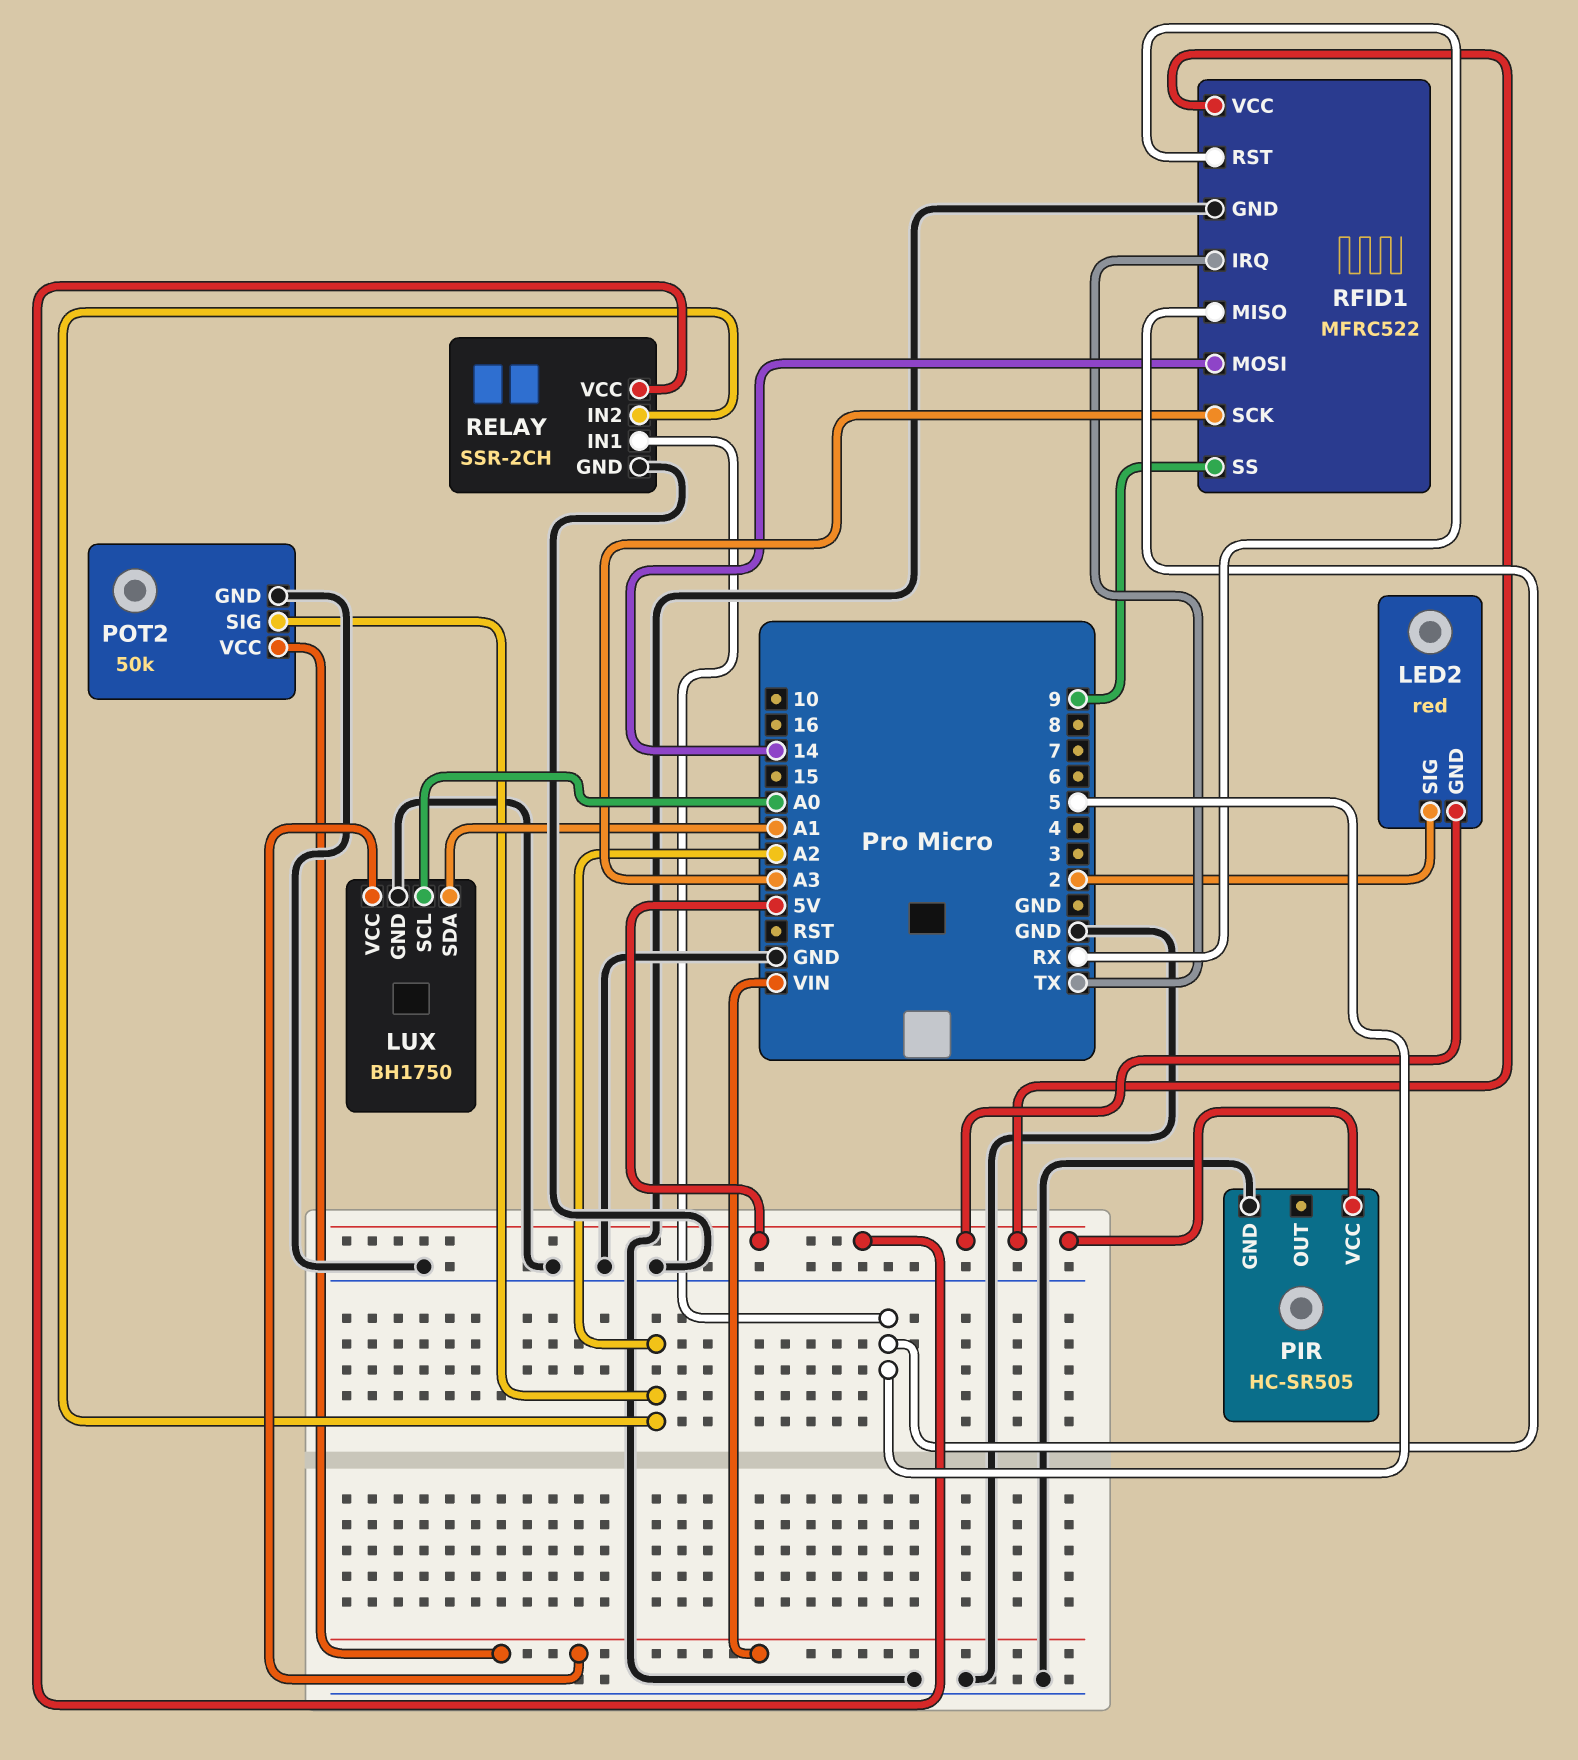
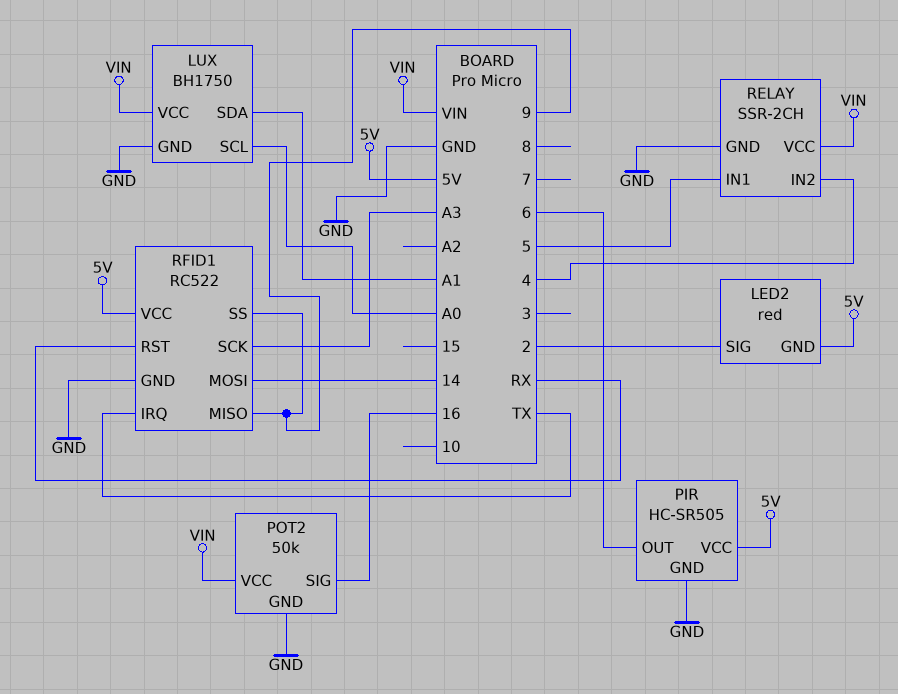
PIR pin OUT: none -> 6
POT2 pin SIG: A2 -> 16
RELAY pin IN2: A2 -> 4
RELAY pin VCC: 5V -> VIN
RFID1: MFRC522 -> RC522
RFID1 pin MISO: 5 -> 9

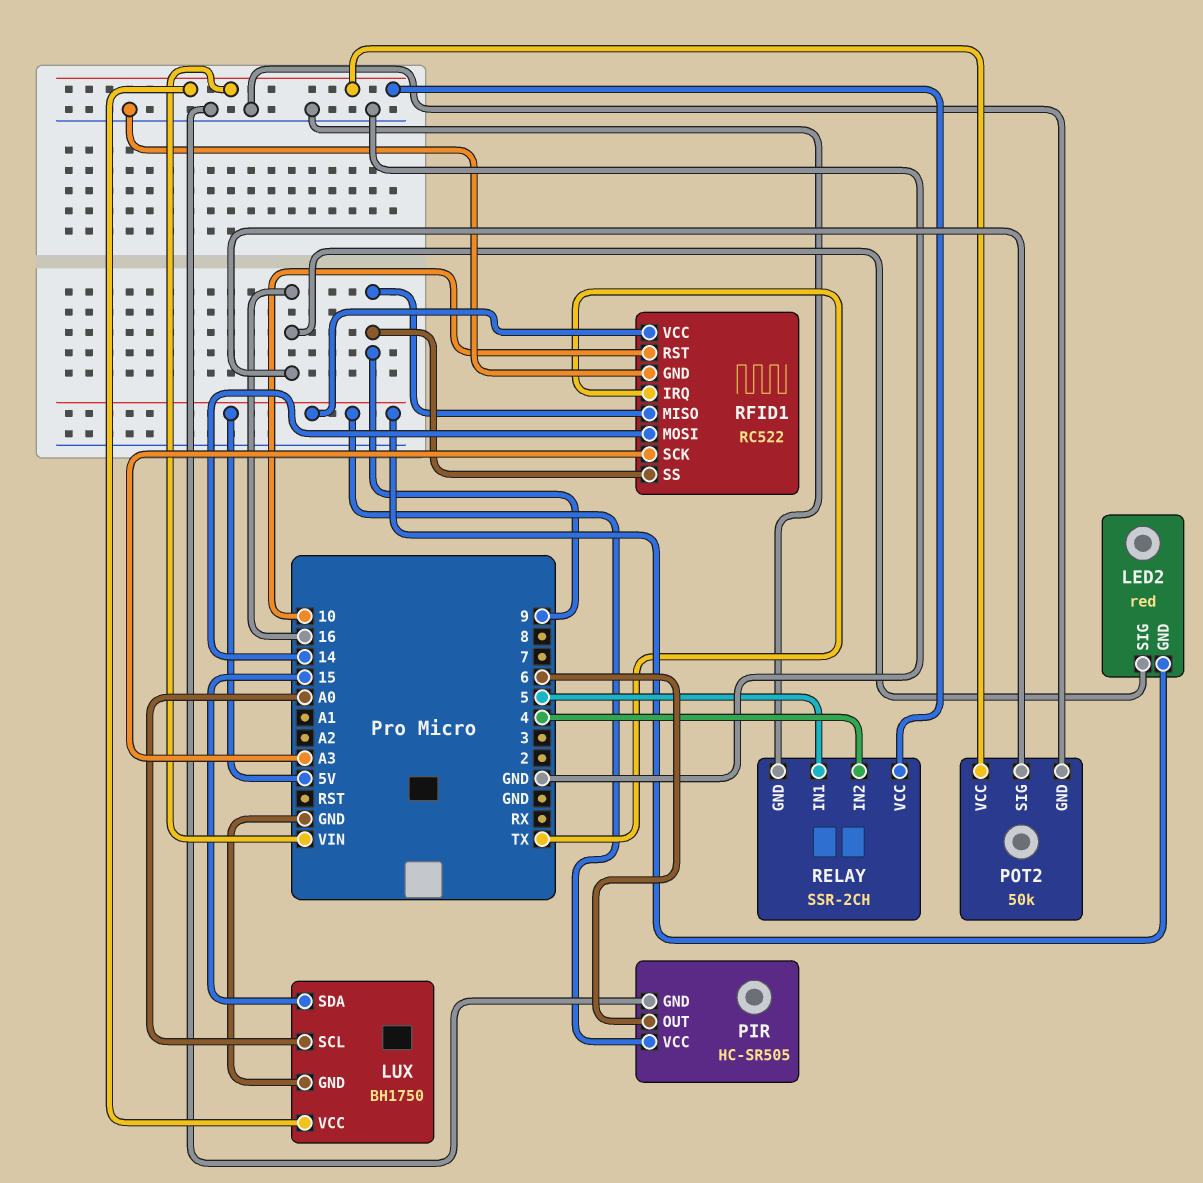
LED2 pin SIG: 2 -> 16
LUX pin SDA: A1 -> 15
RFID1 pin RST: RX -> 10

